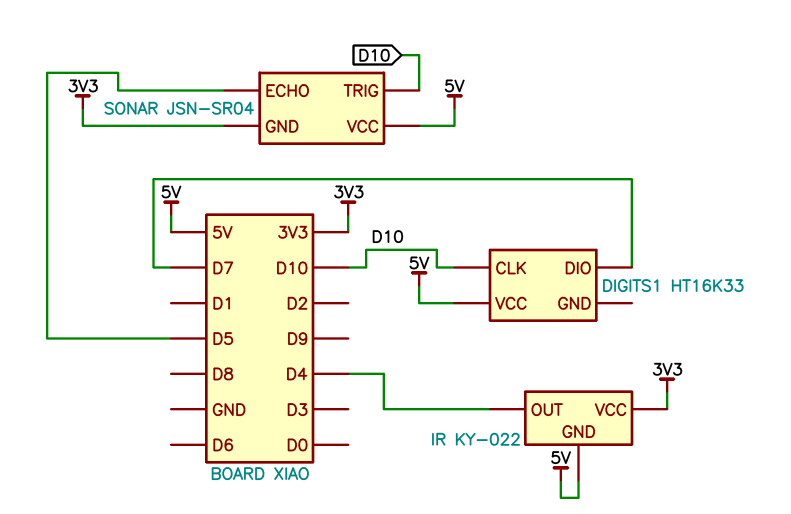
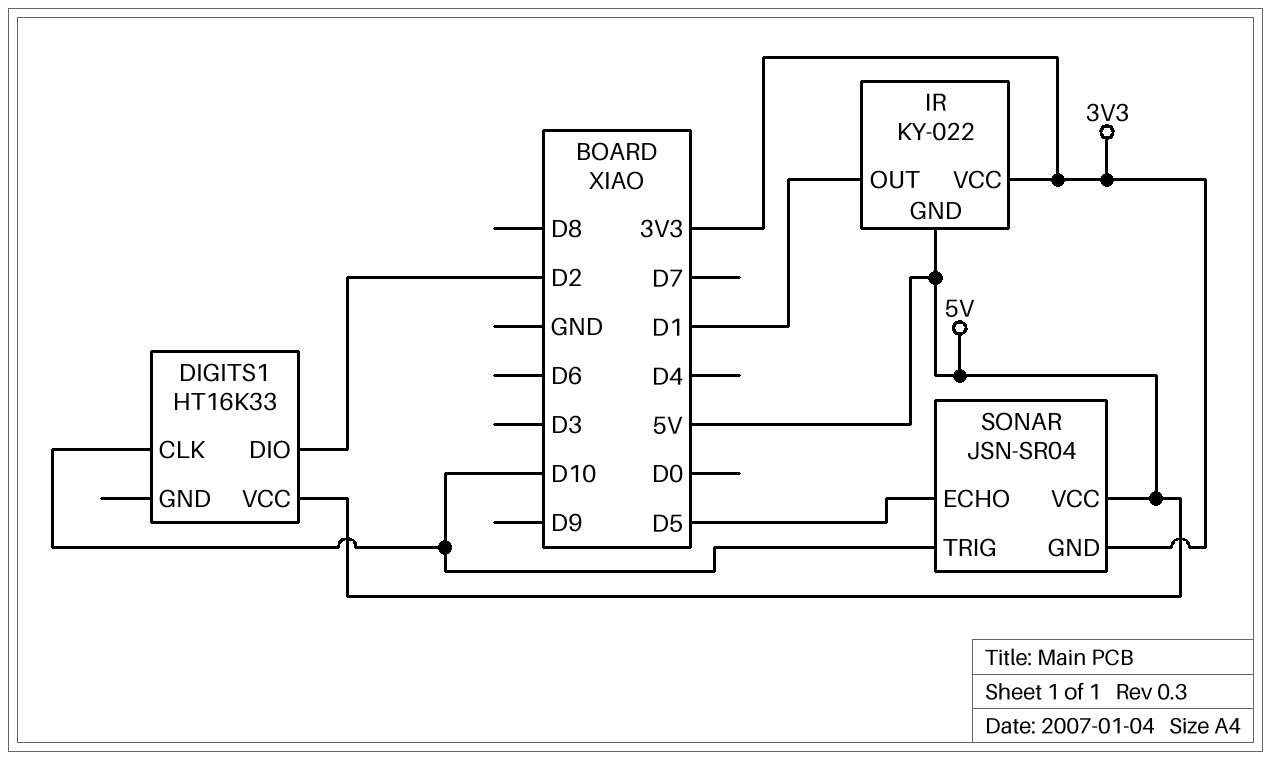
DIGITS1 pin DIO: D7 -> D2
IR pin OUT: D4 -> D1

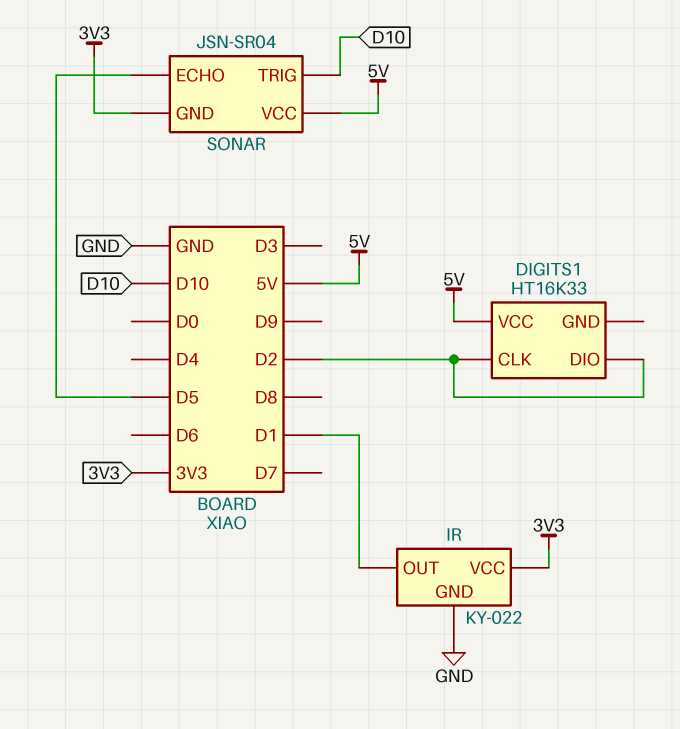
DIGITS1 pin CLK: D10 -> D2
IR pin GND: 5V -> GND

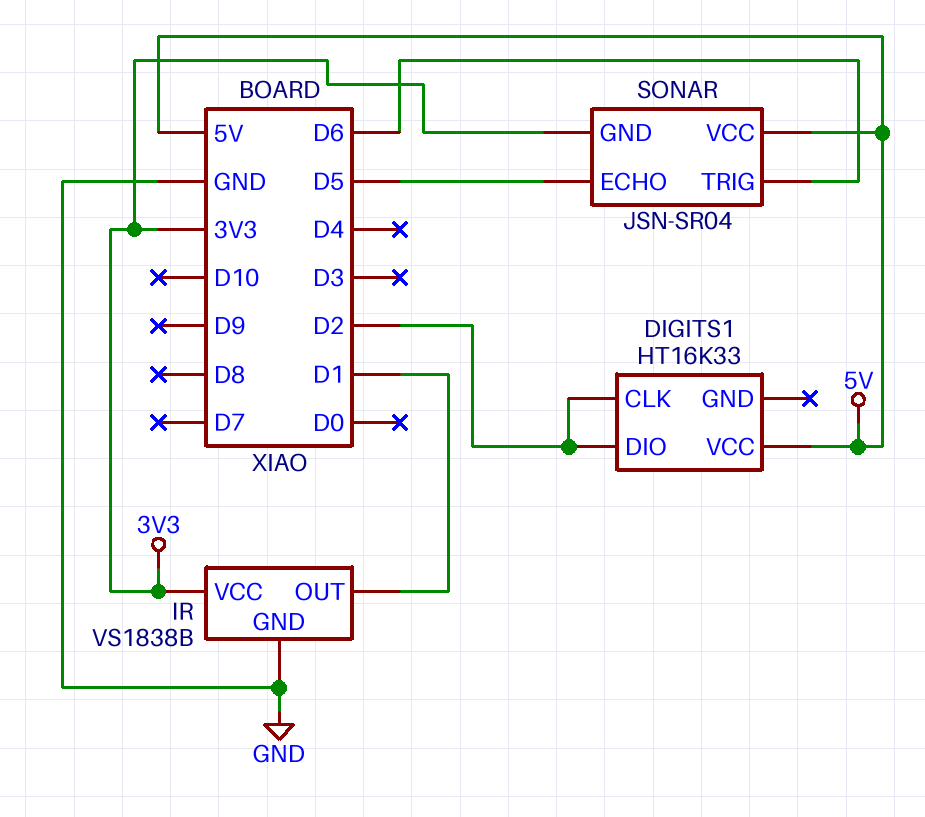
IR: KY-022 -> VS1838B
SONAR pin TRIG: D10 -> D6

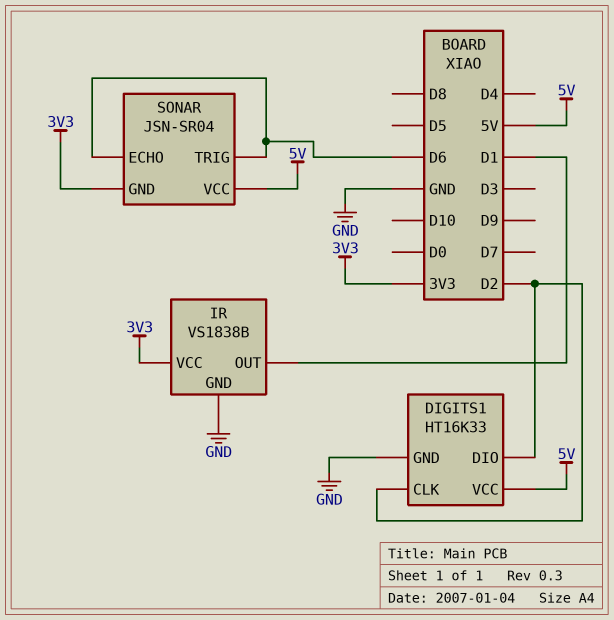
DIGITS1 pin GND: none -> GND
SONAR pin ECHO: D5 -> D6

